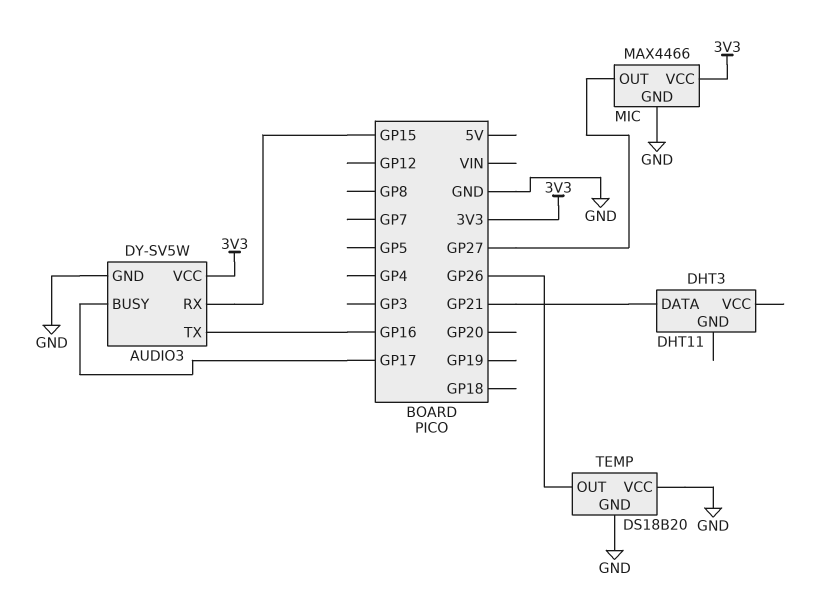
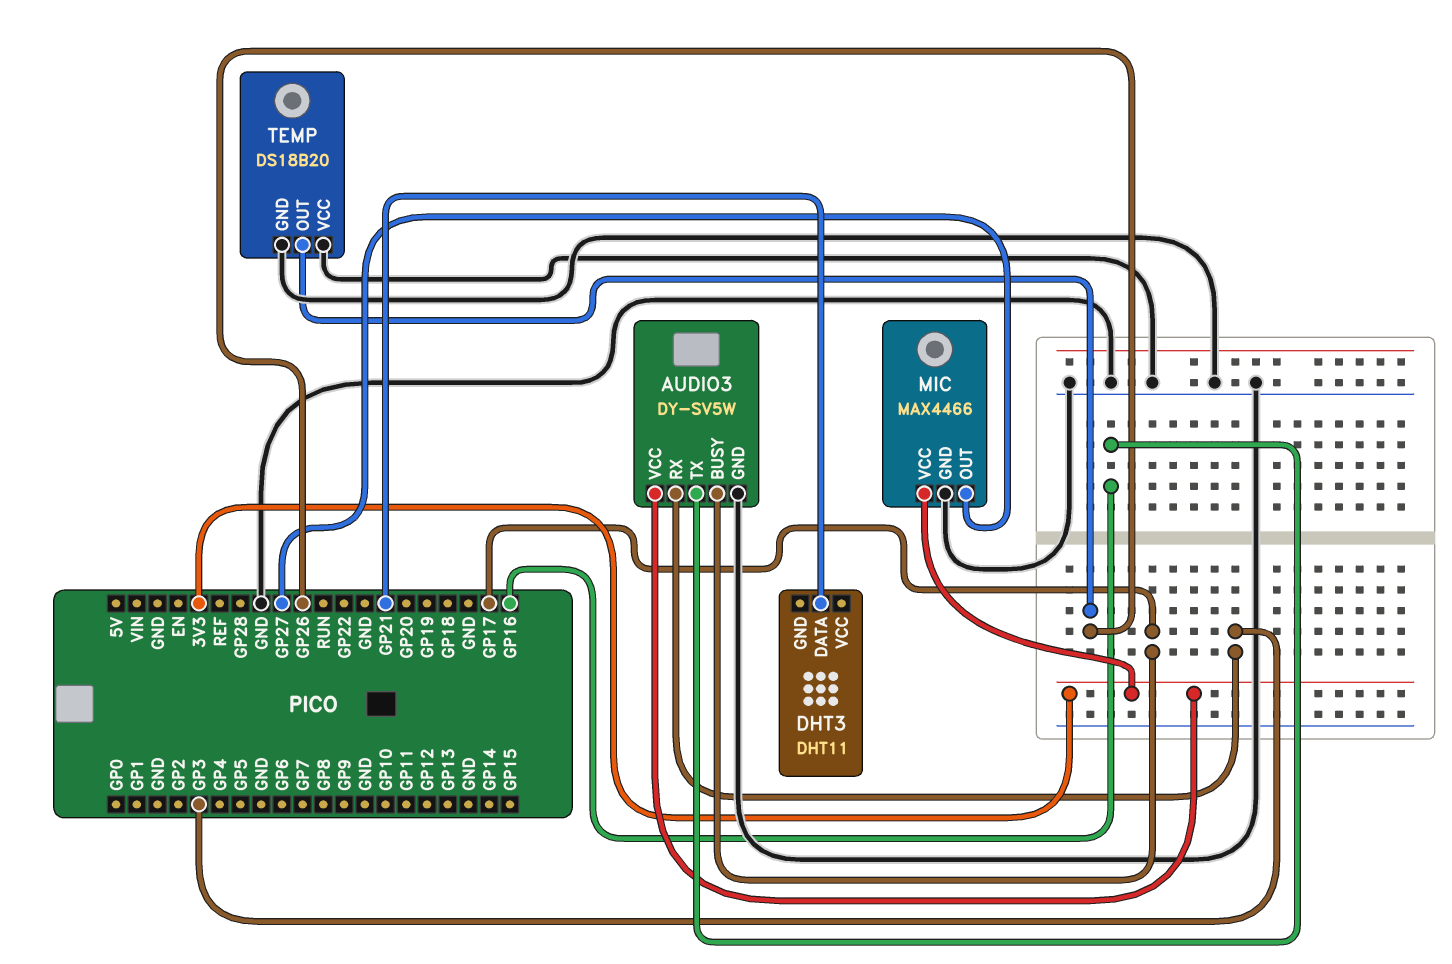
AUDIO3 pin RX: GP15 -> GP3

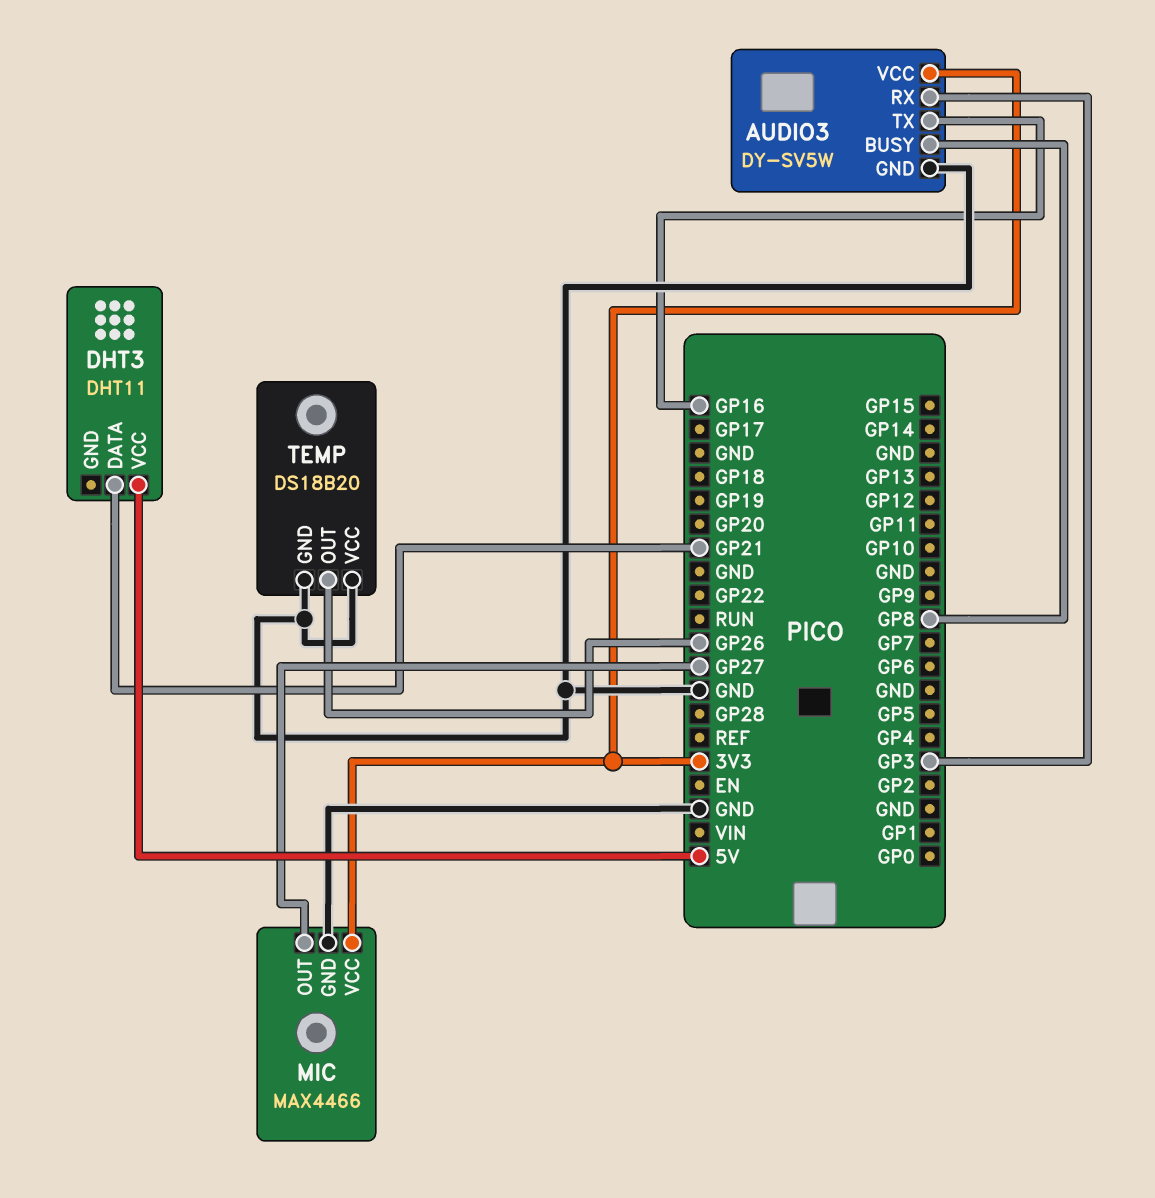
AUDIO3 pin BUSY: GP17 -> GP8
DHT3 pin VCC: none -> 5V

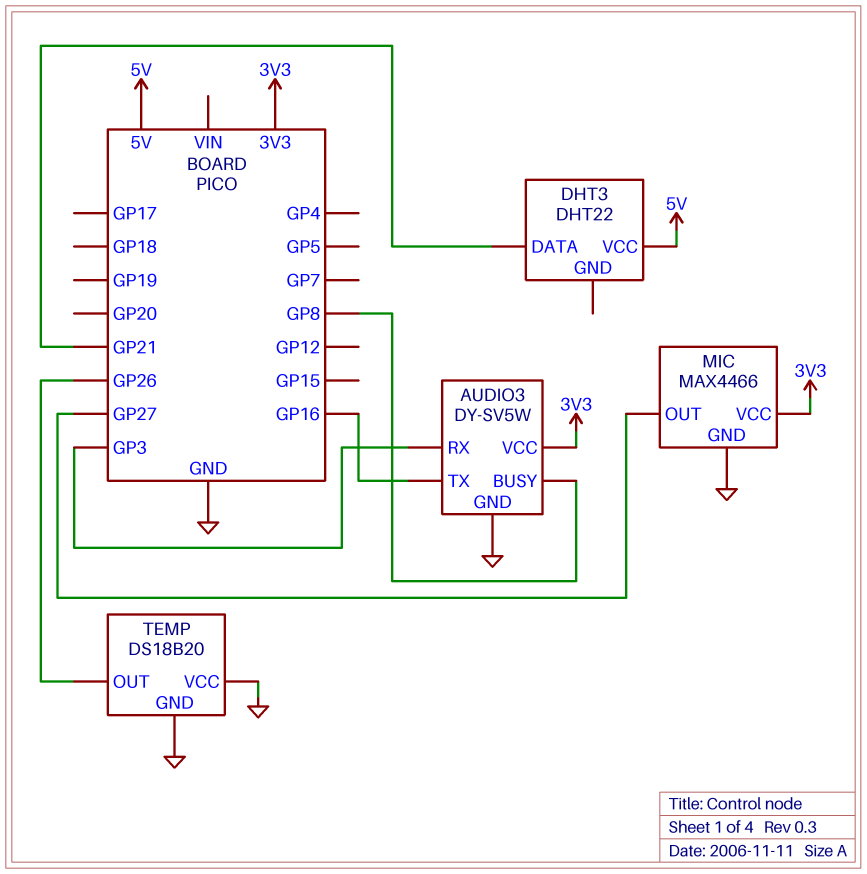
DHT3: DHT11 -> DHT22

